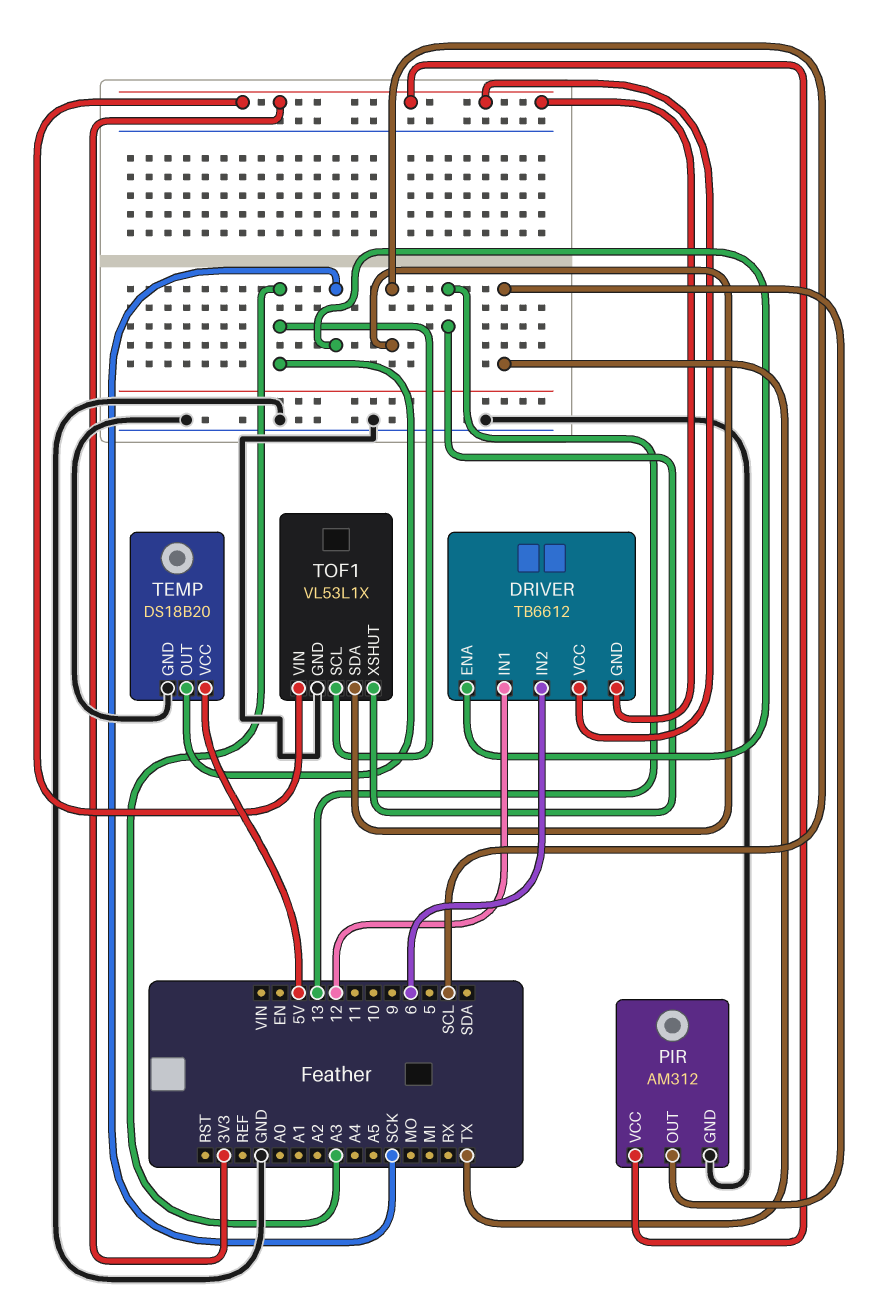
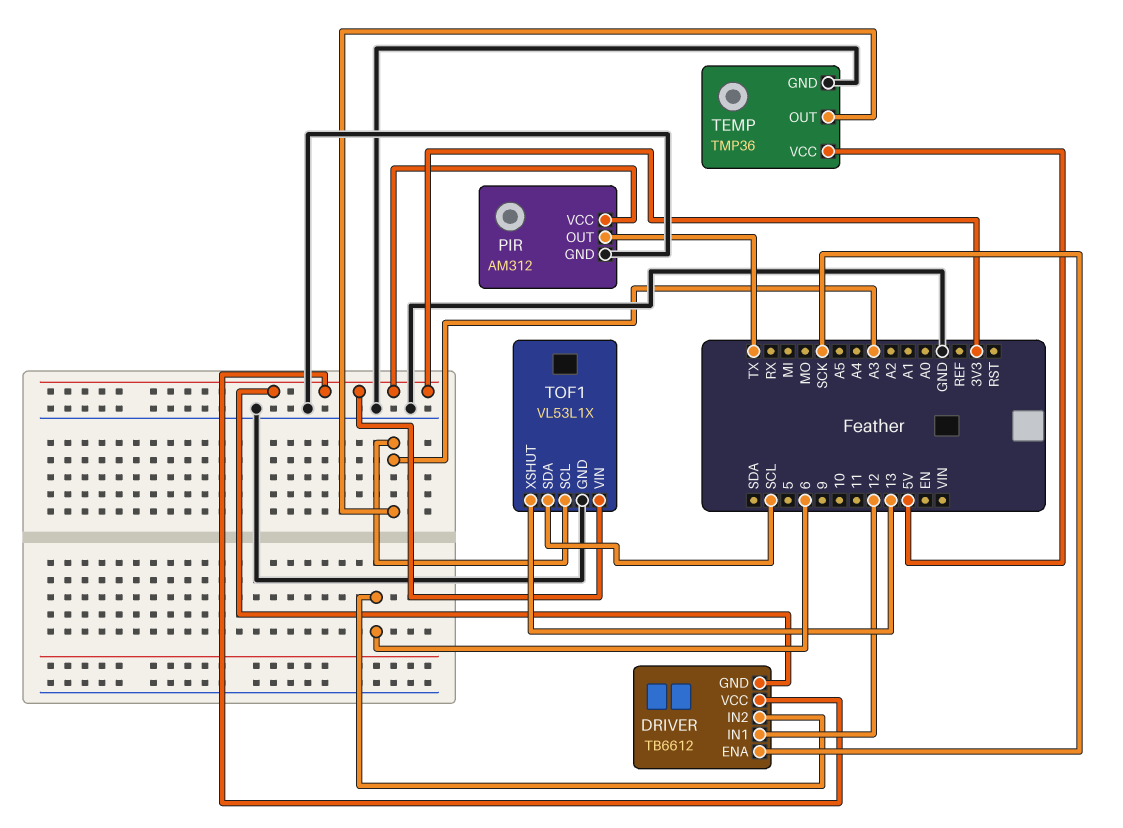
TEMP: DS18B20 -> TMP36

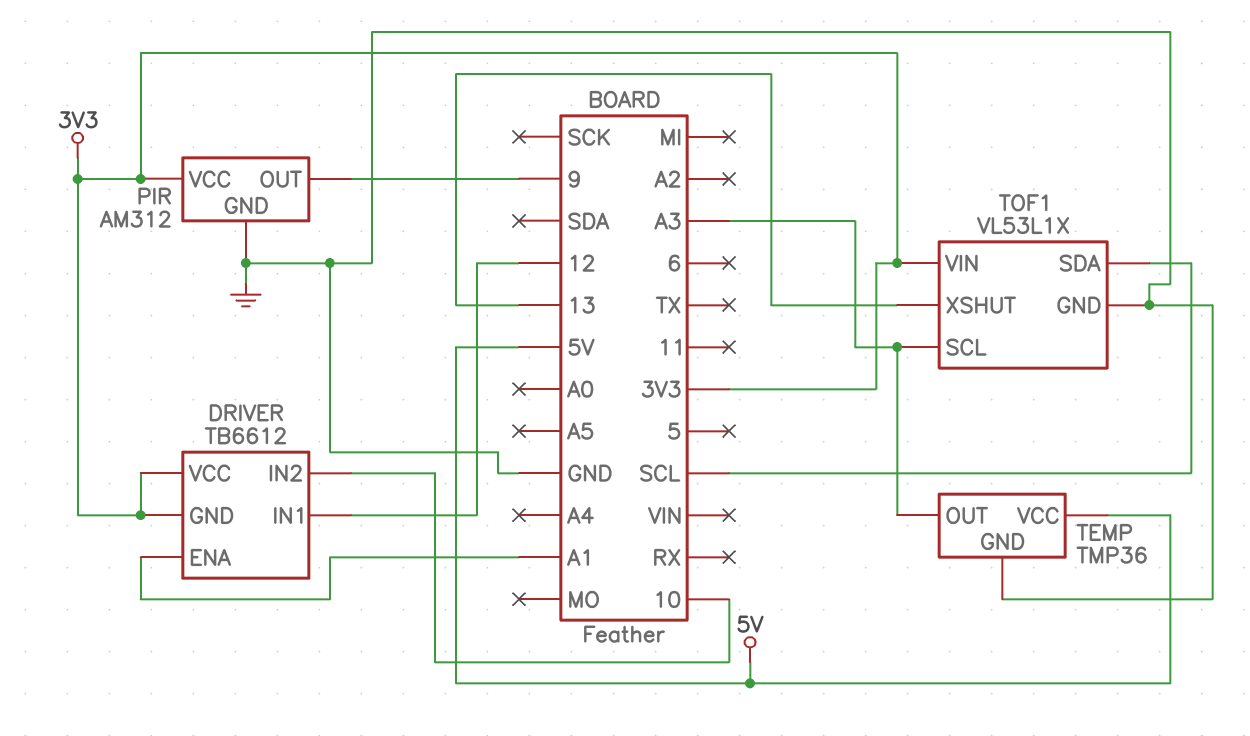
DRIVER pin ENA: SCK -> A1
DRIVER pin IN2: 6 -> 10
PIR pin OUT: TX -> 9

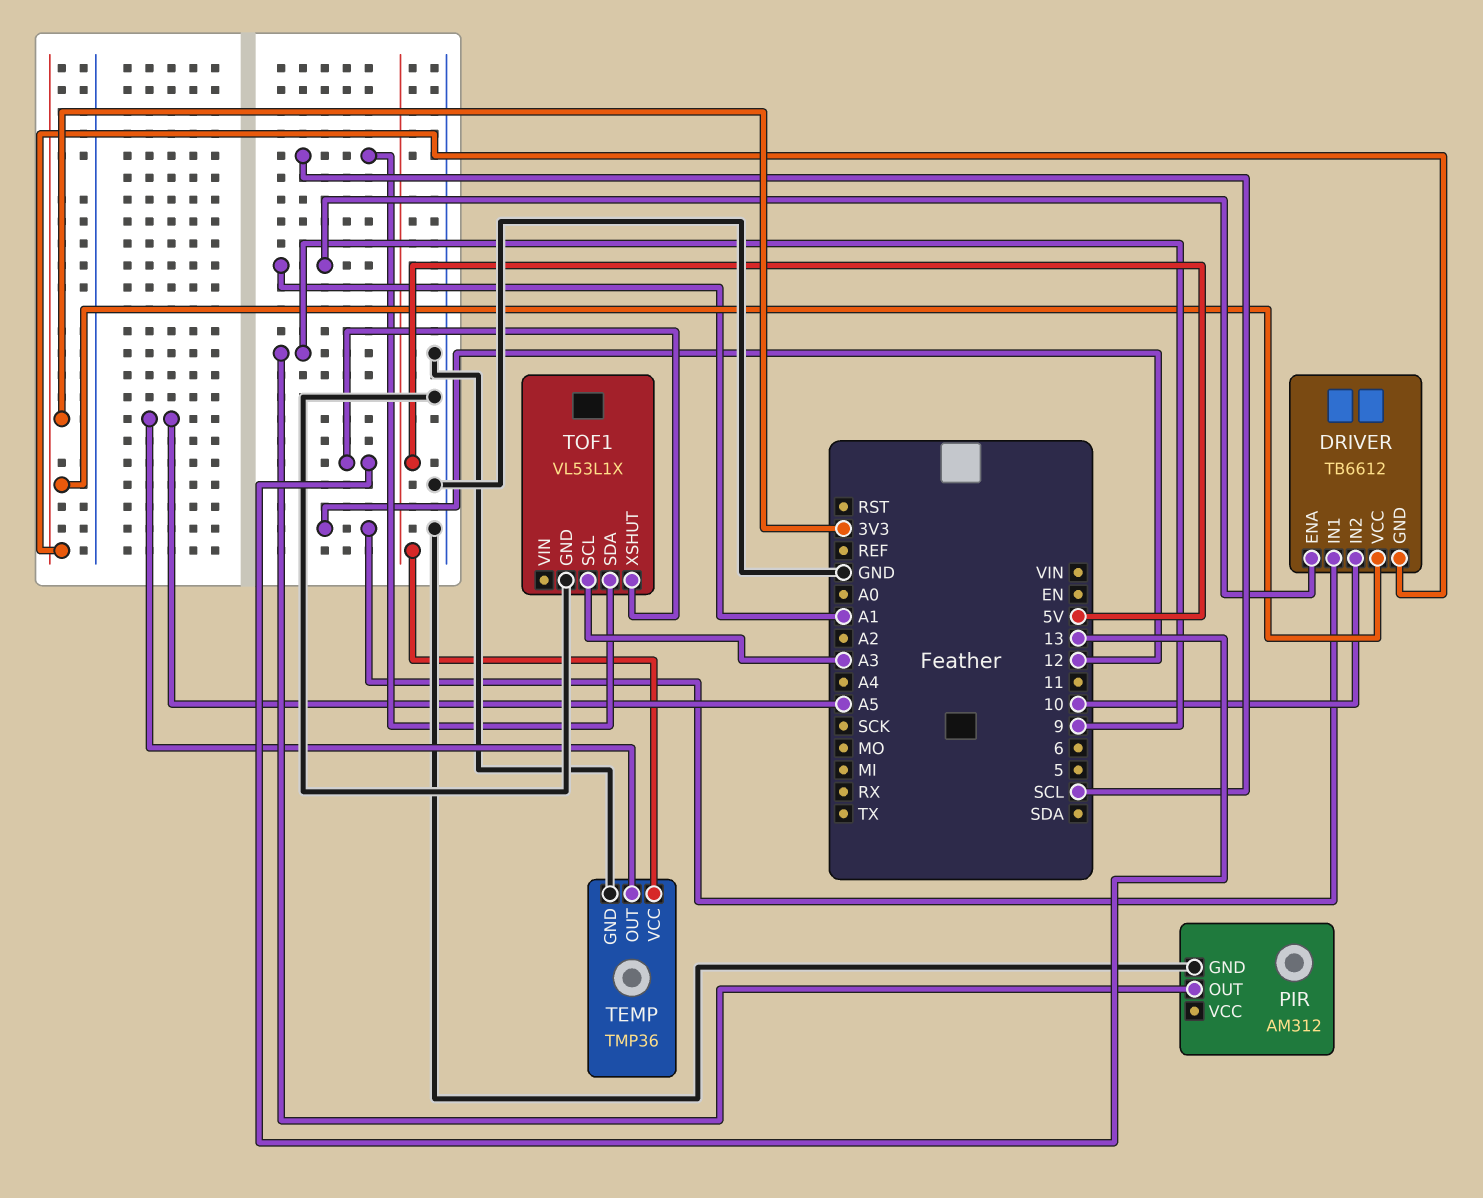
PIR pin VCC: 3V3 -> none
TEMP pin OUT: A3 -> A5
TOF1 pin VIN: 3V3 -> none

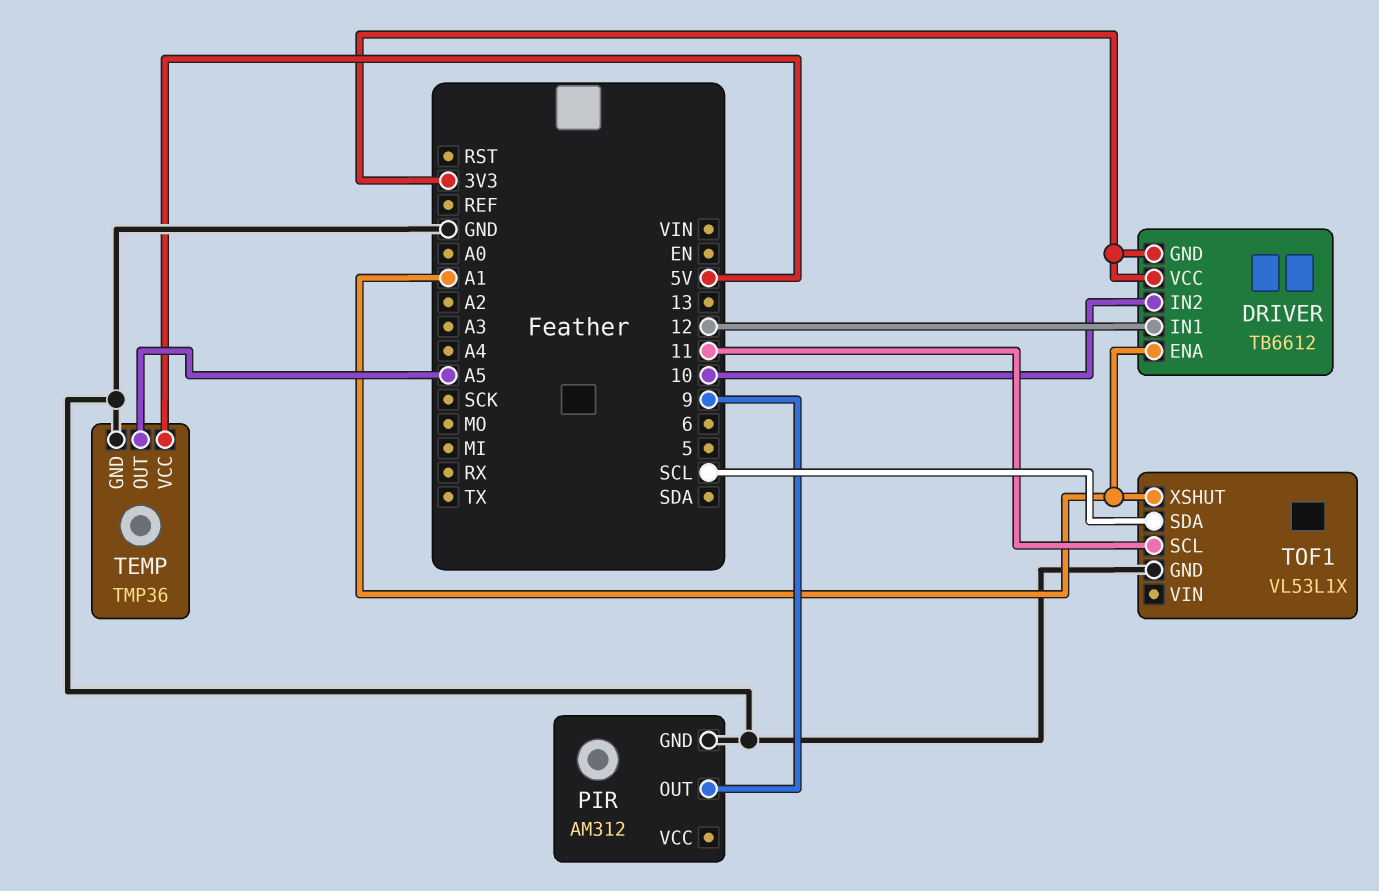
TOF1 pin SCL: A3 -> 11
TOF1 pin XSHUT: 13 -> A1

